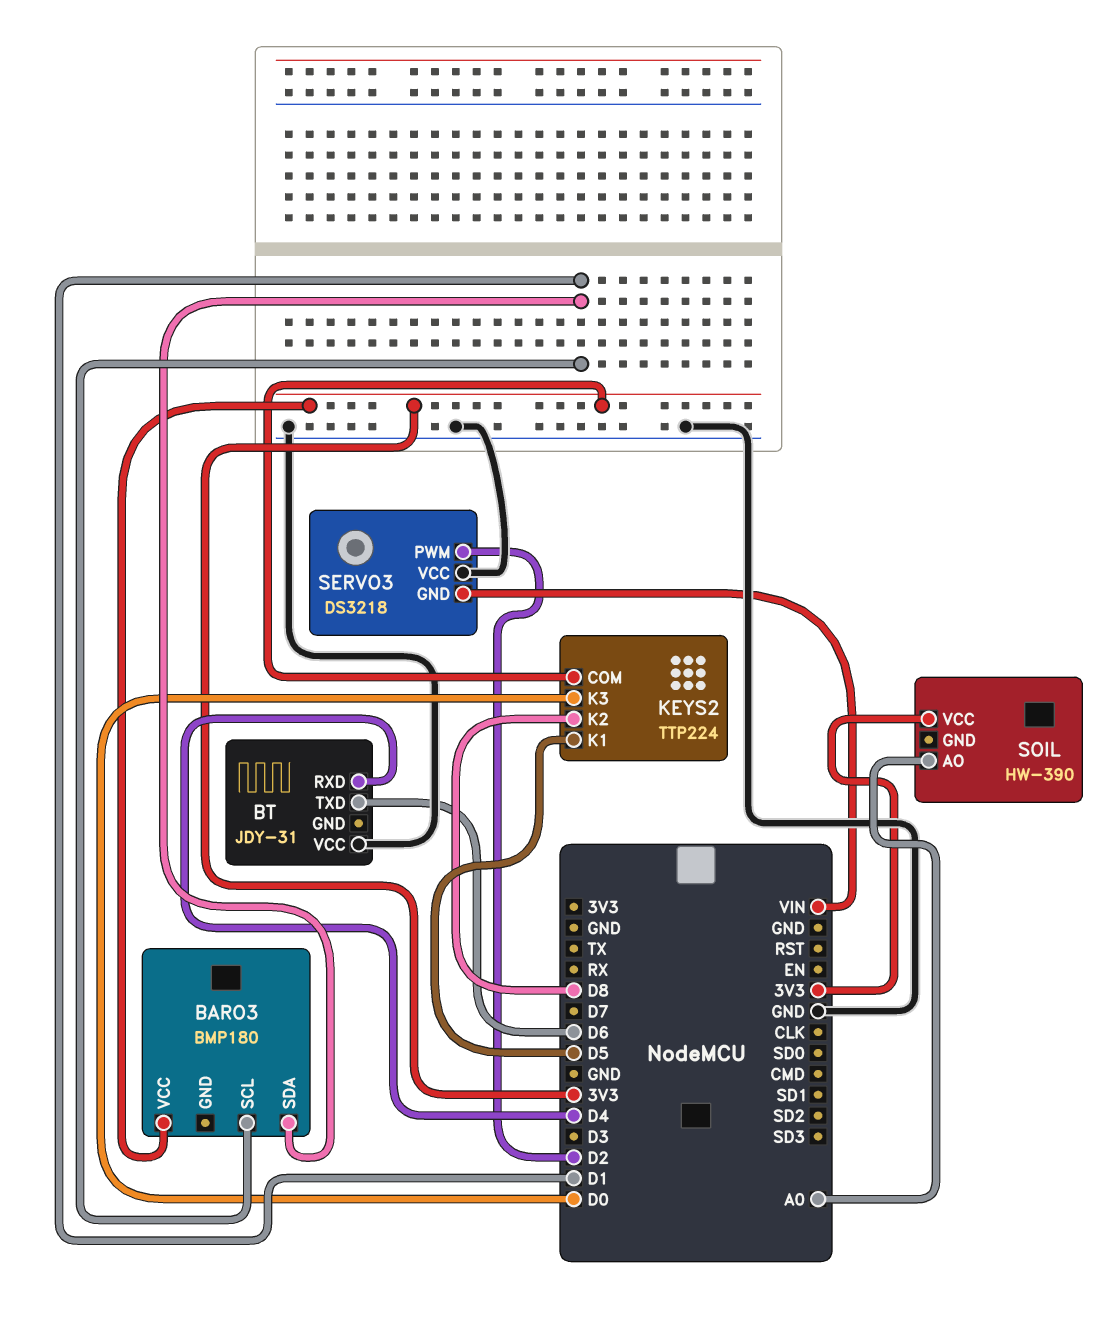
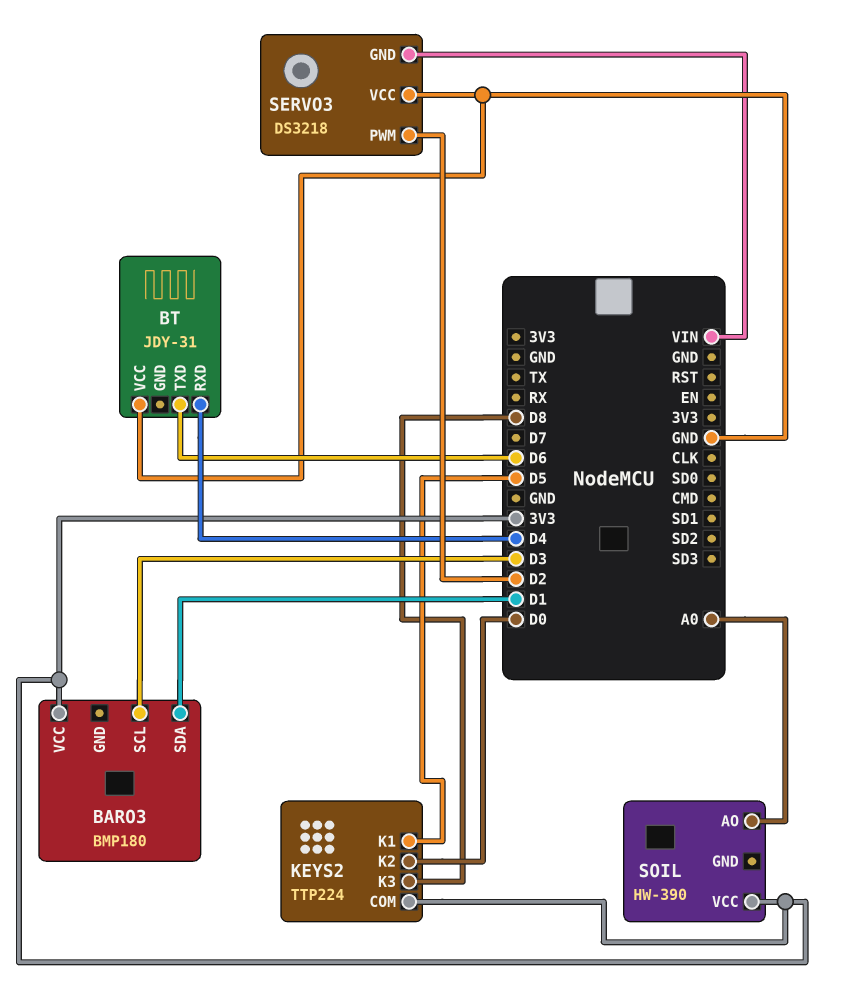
BARO3 pin SCL: D1 -> D3
KEYS2 pin K2: D8 -> D0
KEYS2 pin K3: D0 -> D8

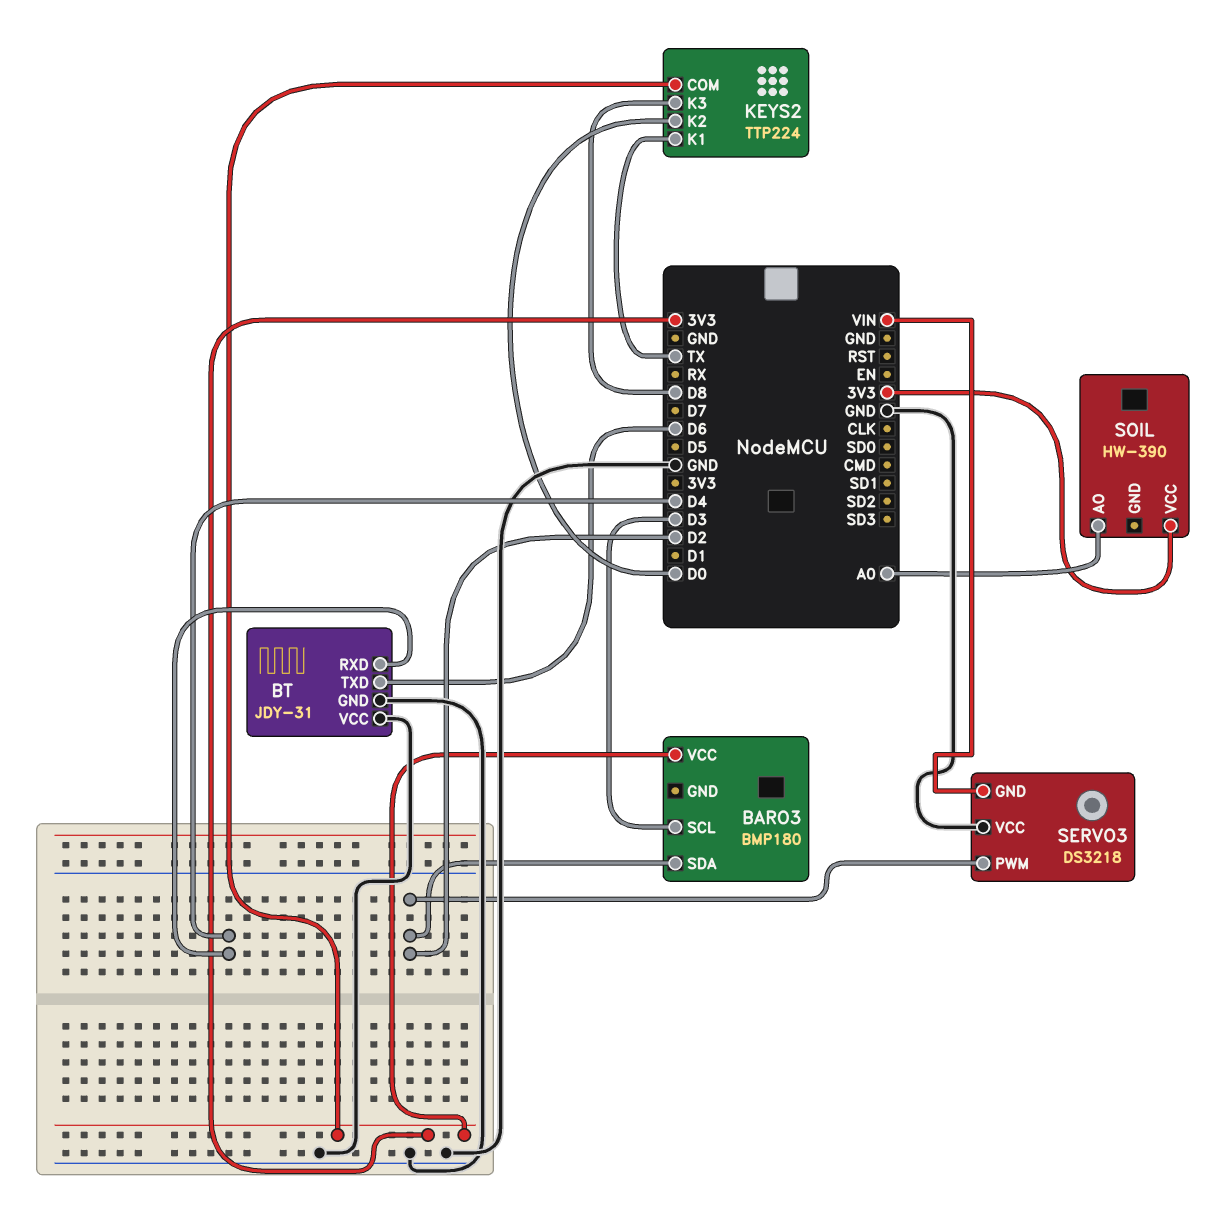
BARO3 pin SDA: D1 -> D2
BT pin GND: none -> GND
KEYS2 pin K1: D5 -> TX

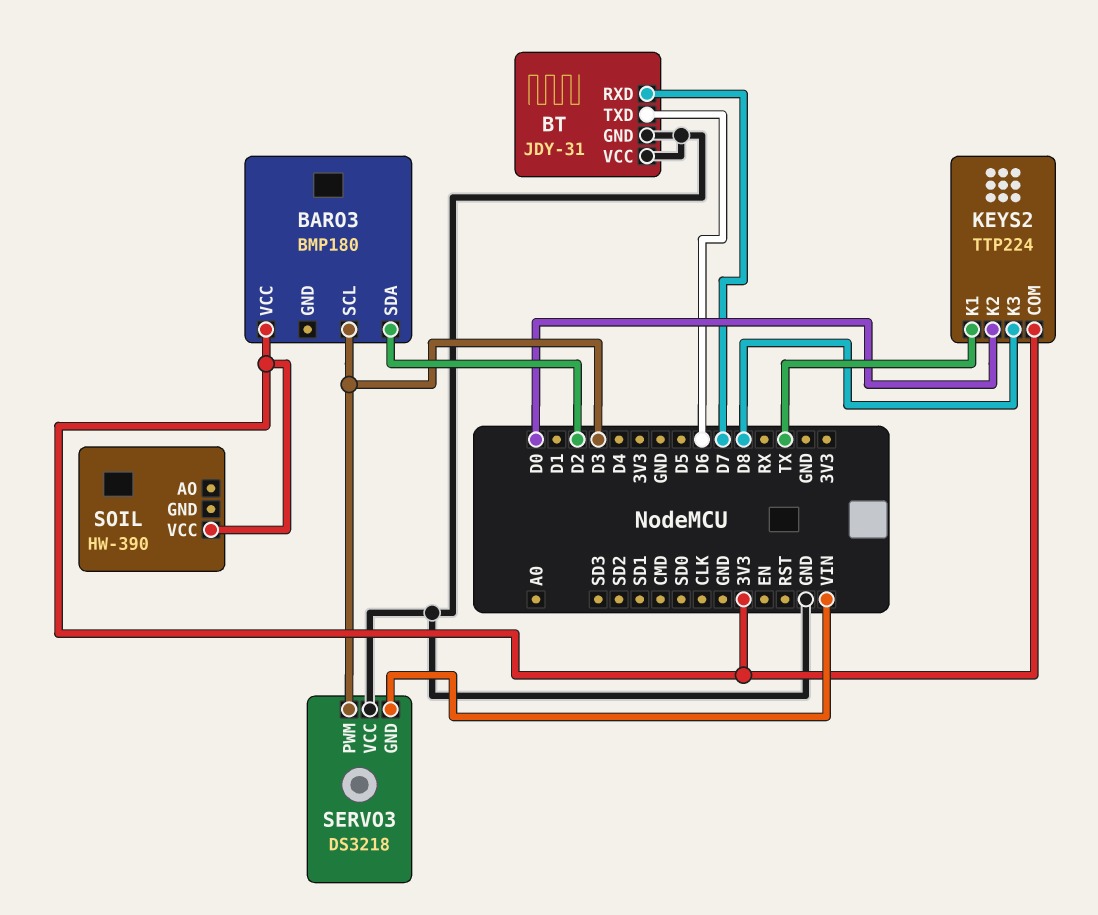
BT pin RXD: D4 -> D7
SERVO3 pin PWM: D2 -> D3
SOIL pin AO: A0 -> none

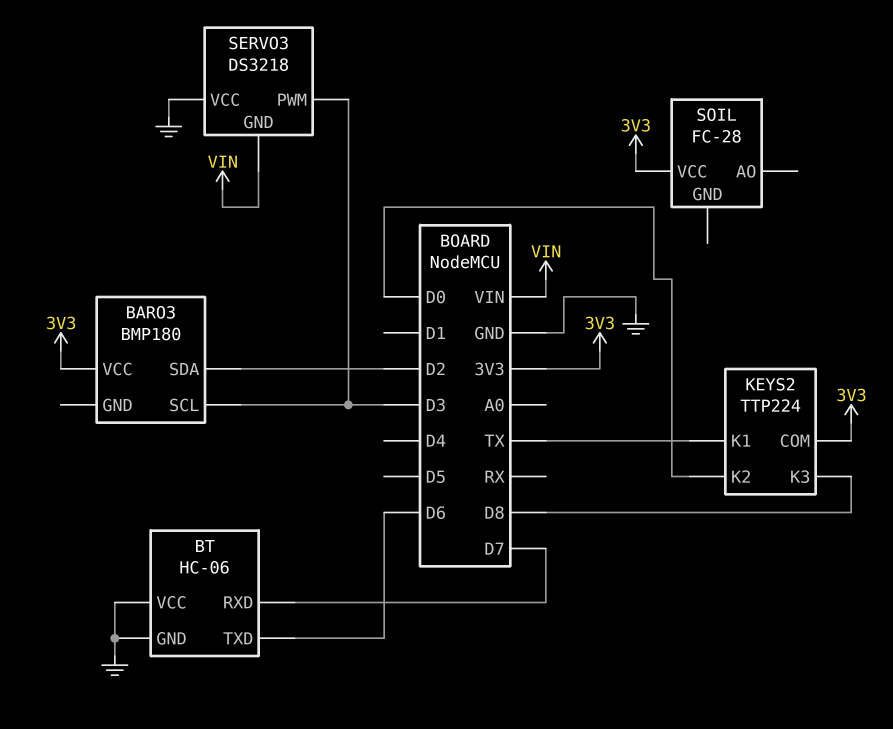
BT: JDY-31 -> HC-06
SOIL: HW-390 -> FC-28

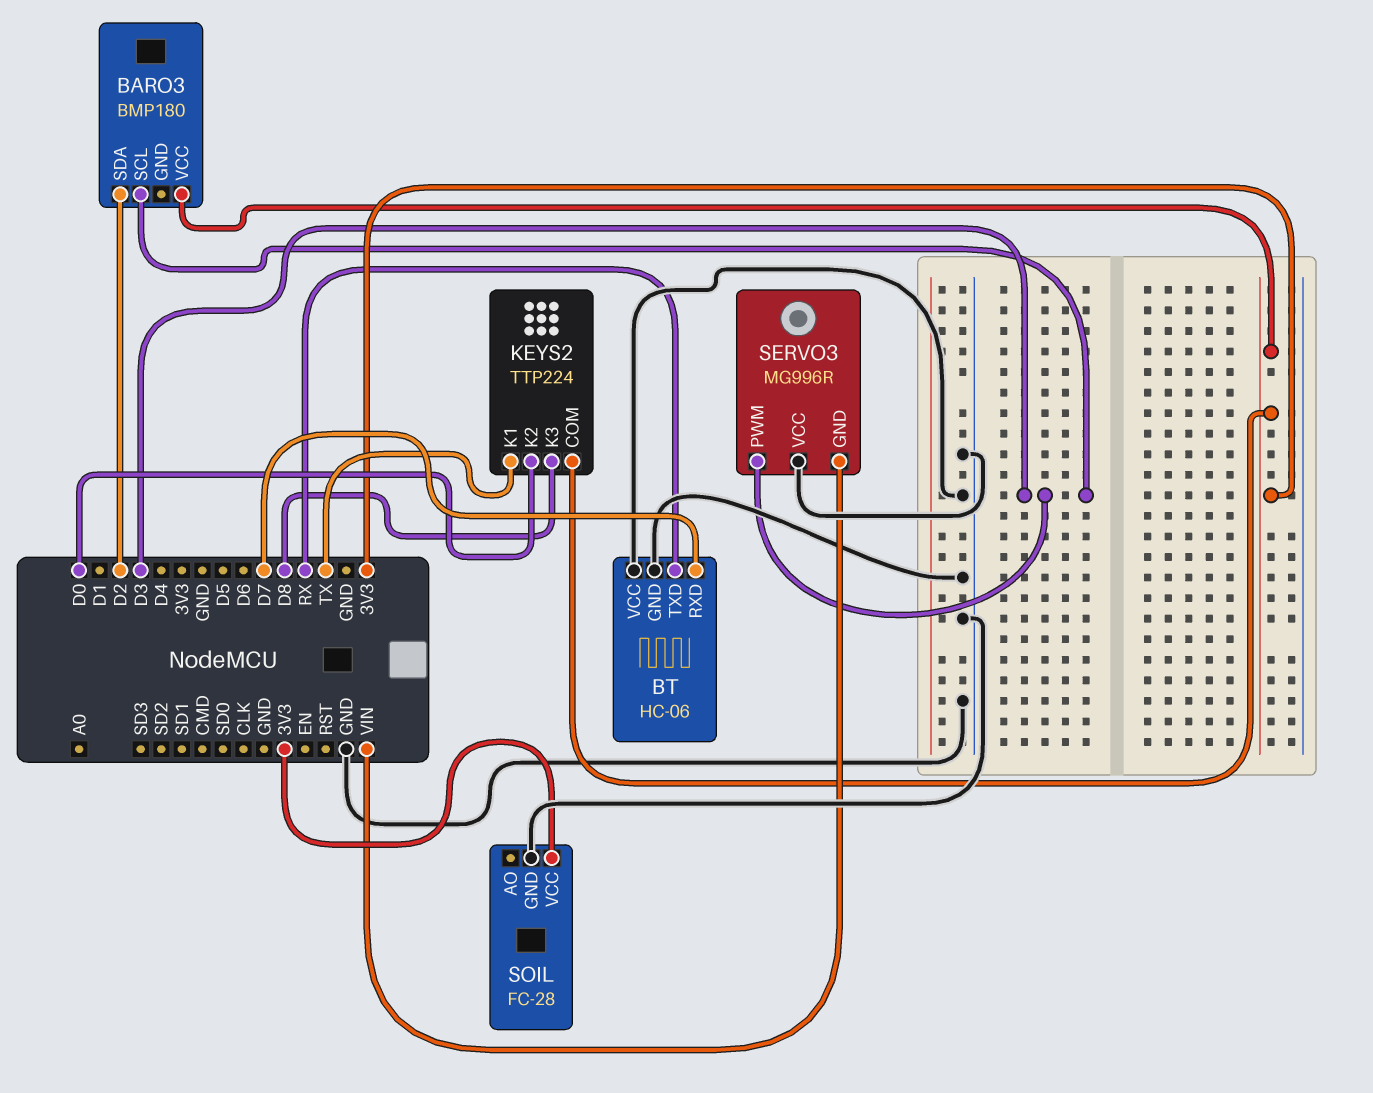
BT pin TXD: D6 -> RX
SERVO3: DS3218 -> MG996R
SOIL pin GND: none -> GND

